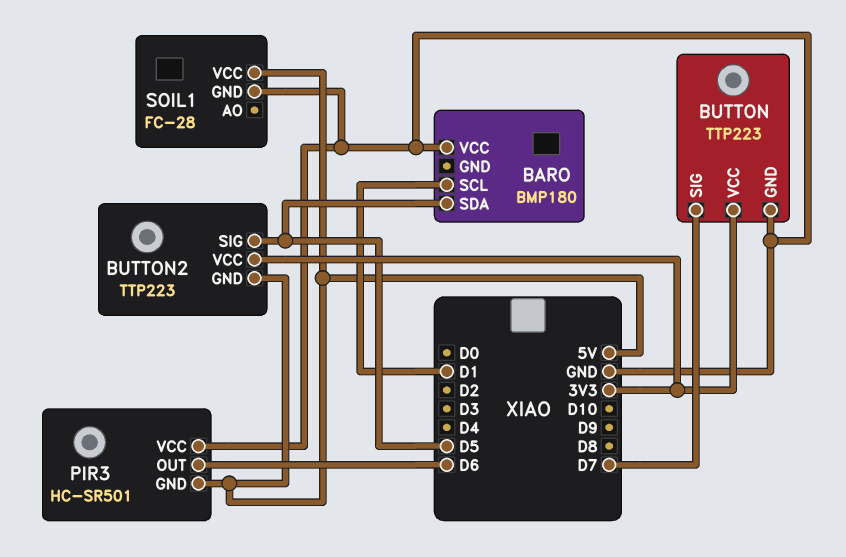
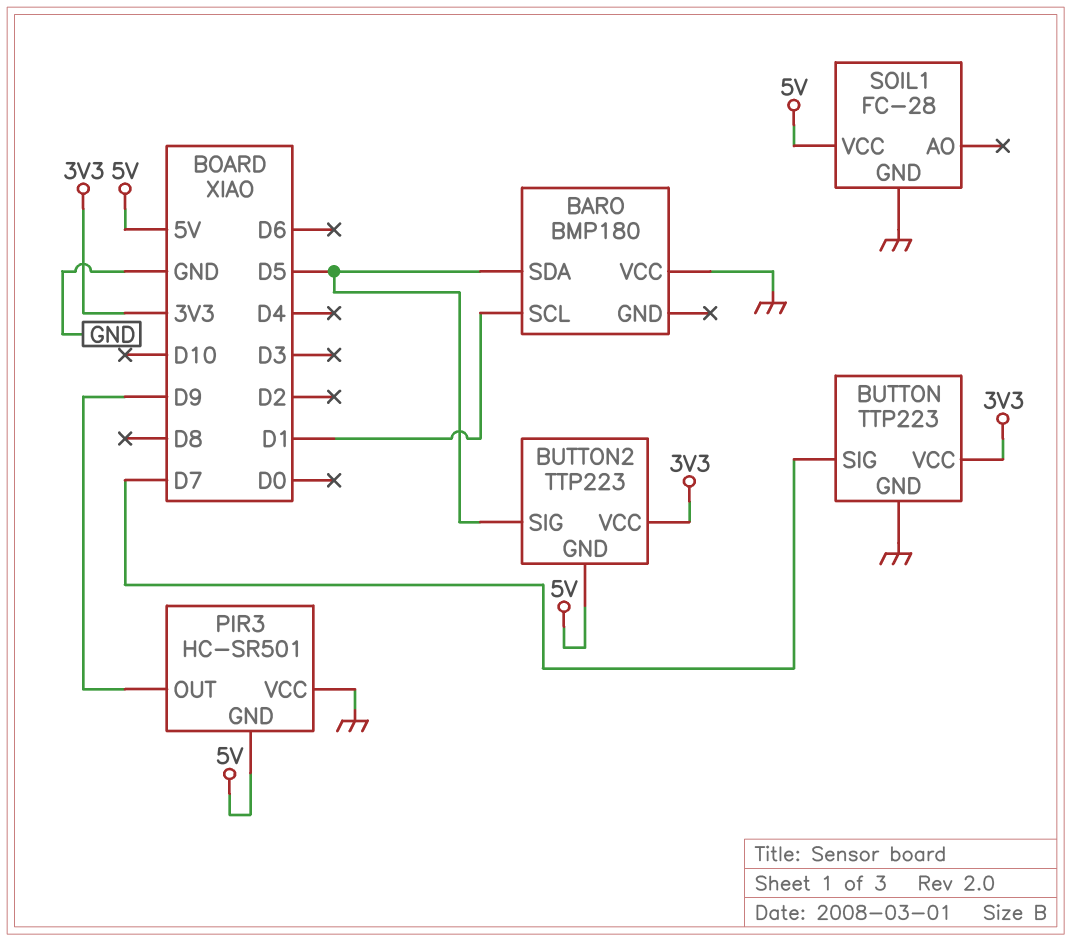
PIR3 pin OUT: D6 -> D9

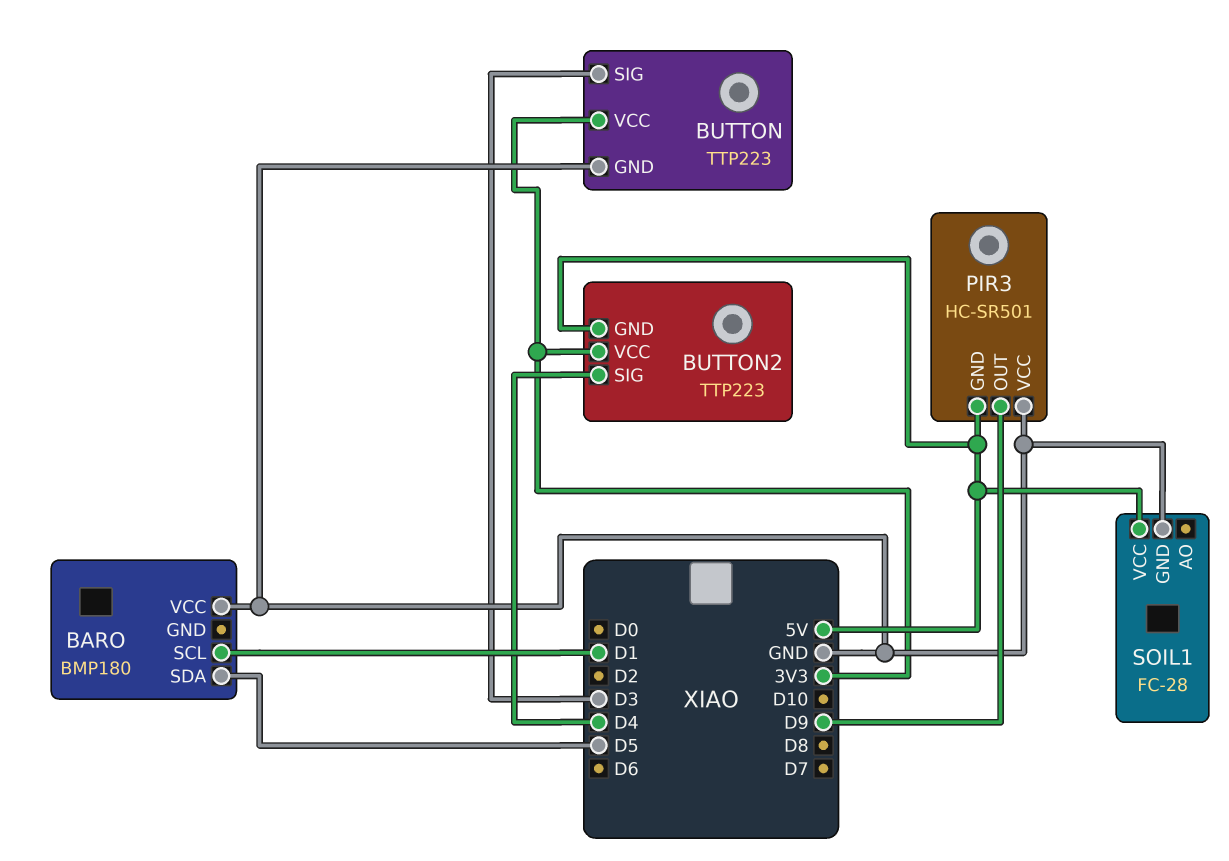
BUTTON pin SIG: D7 -> D3
BUTTON2 pin SIG: D5 -> D4

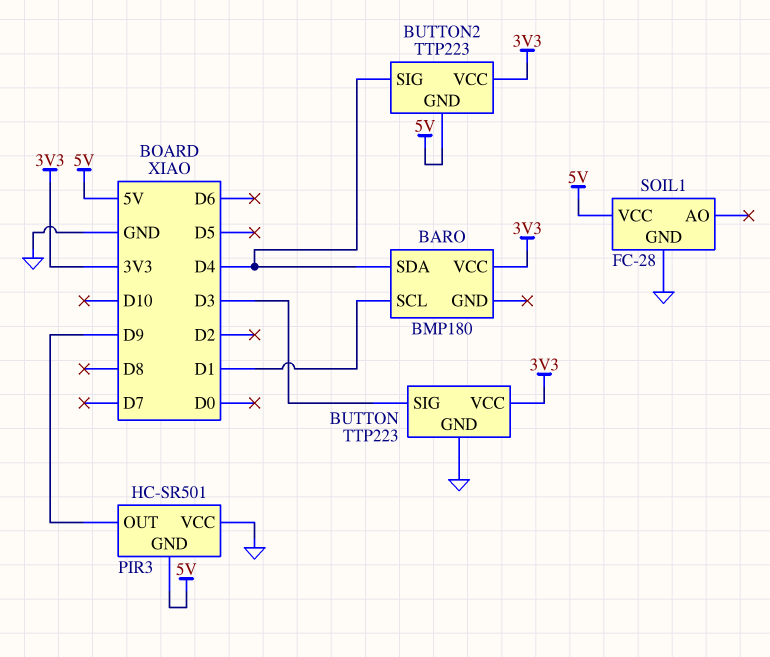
BARO pin SDA: D5 -> D4
BARO pin VCC: GND -> 3V3

